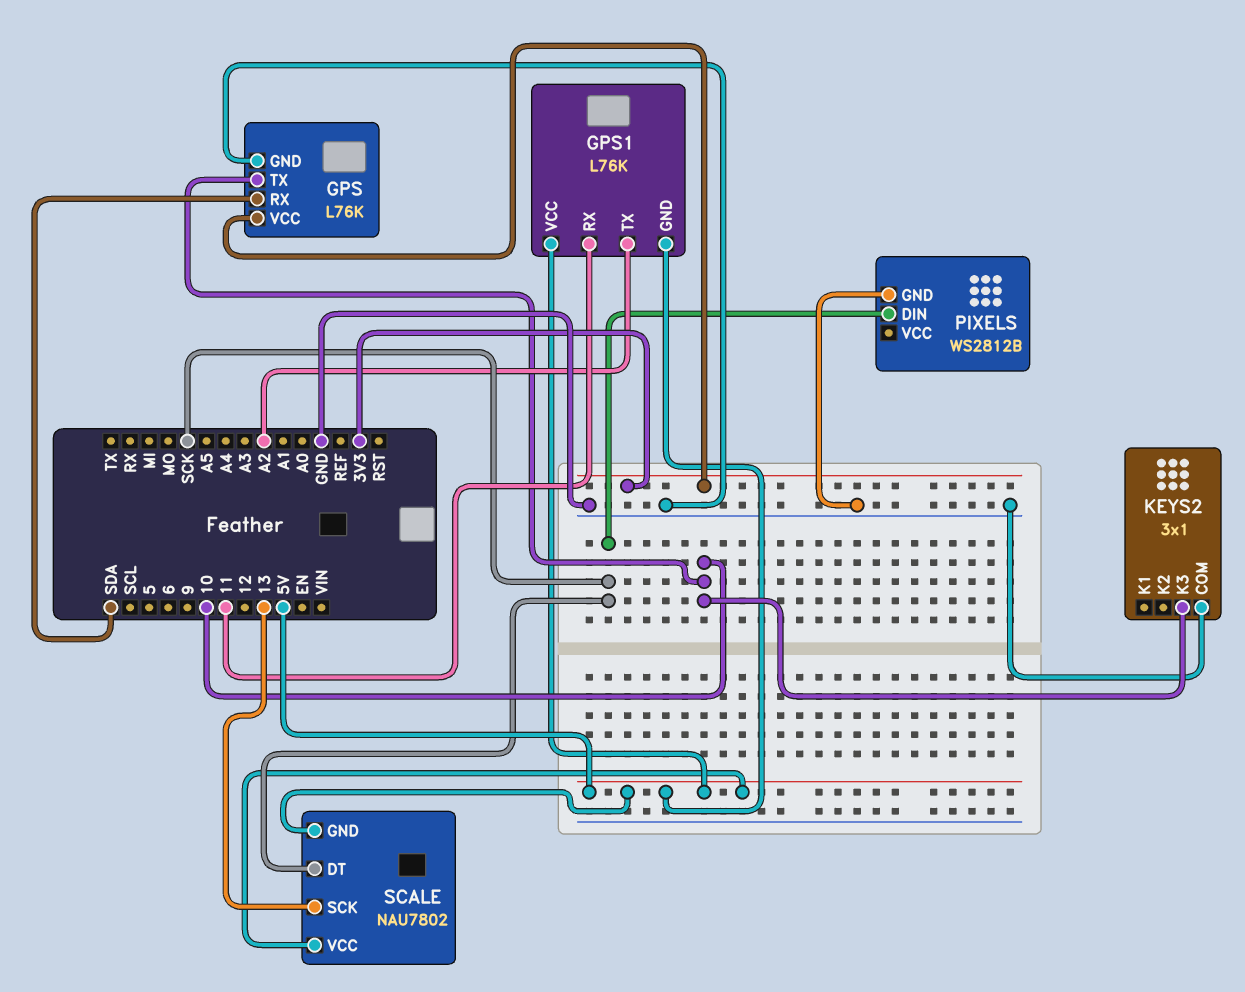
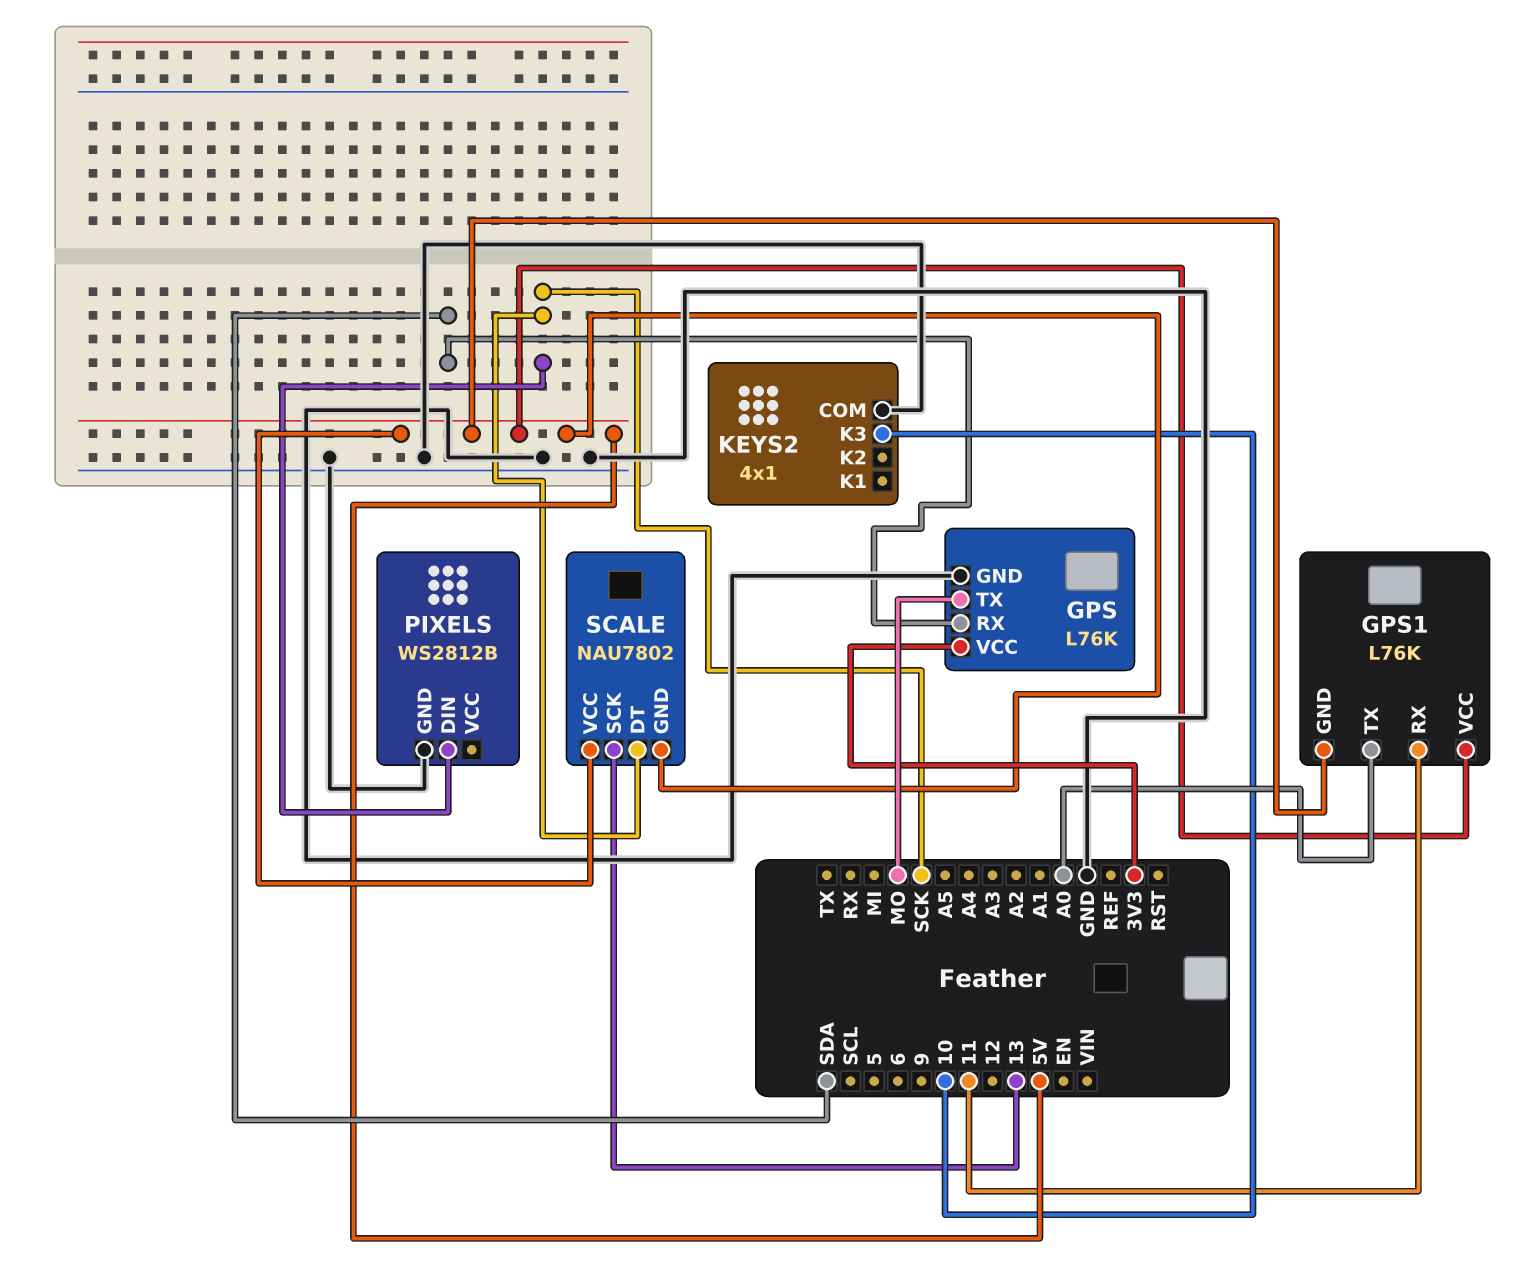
GPS pin TX: 10 -> MO
GPS1 pin TX: A2 -> A0
KEYS2: 3x1 -> 4x1

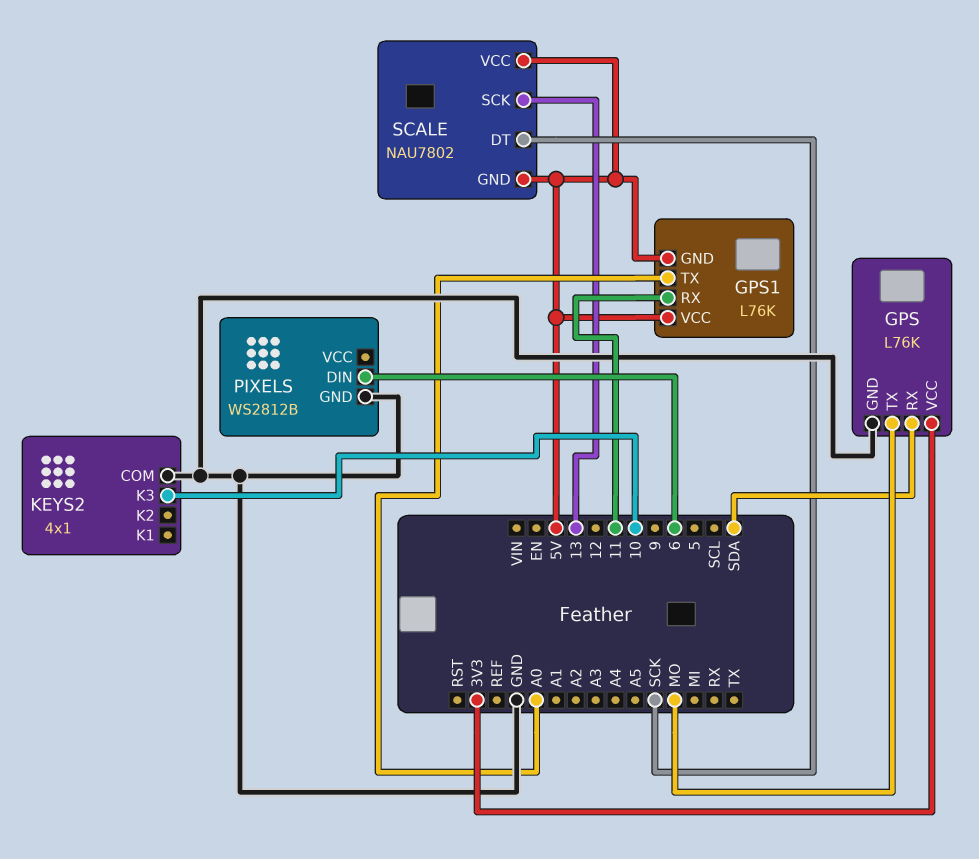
PIXELS pin DIN: SCK -> 6

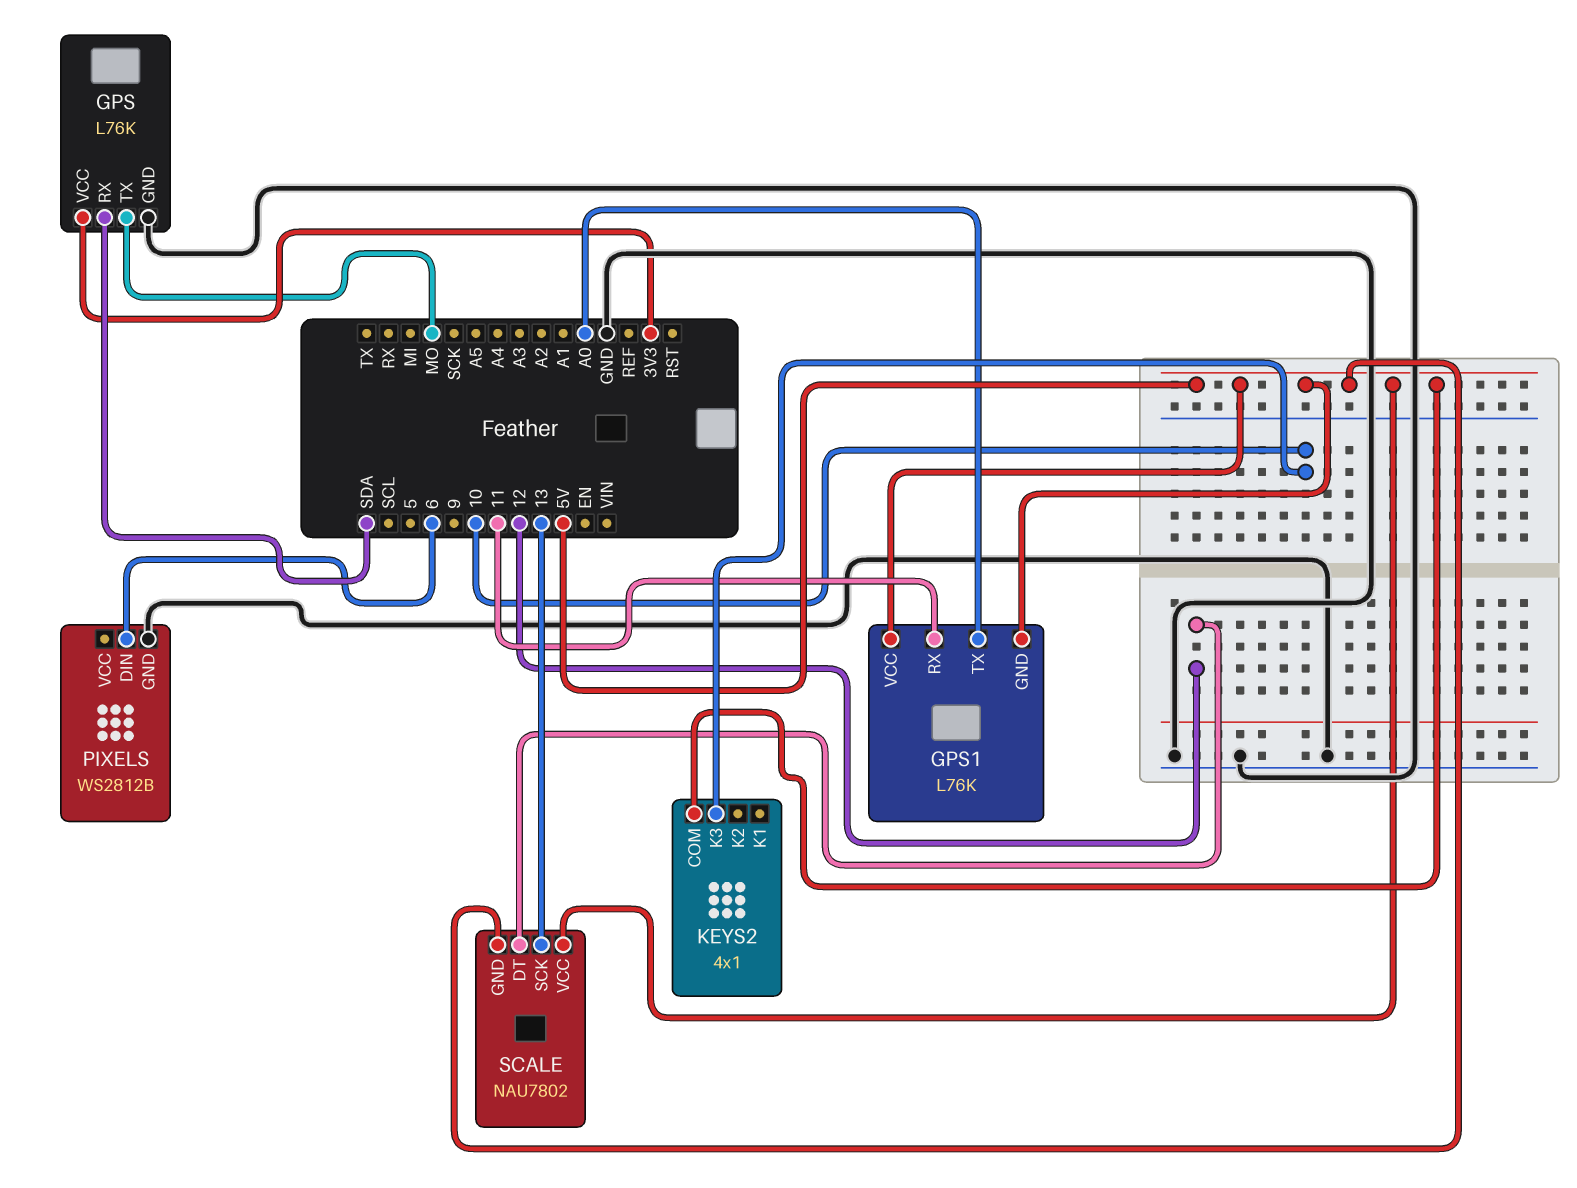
KEYS2 pin COM: GND -> 5V
SCALE pin DT: SCK -> 12

